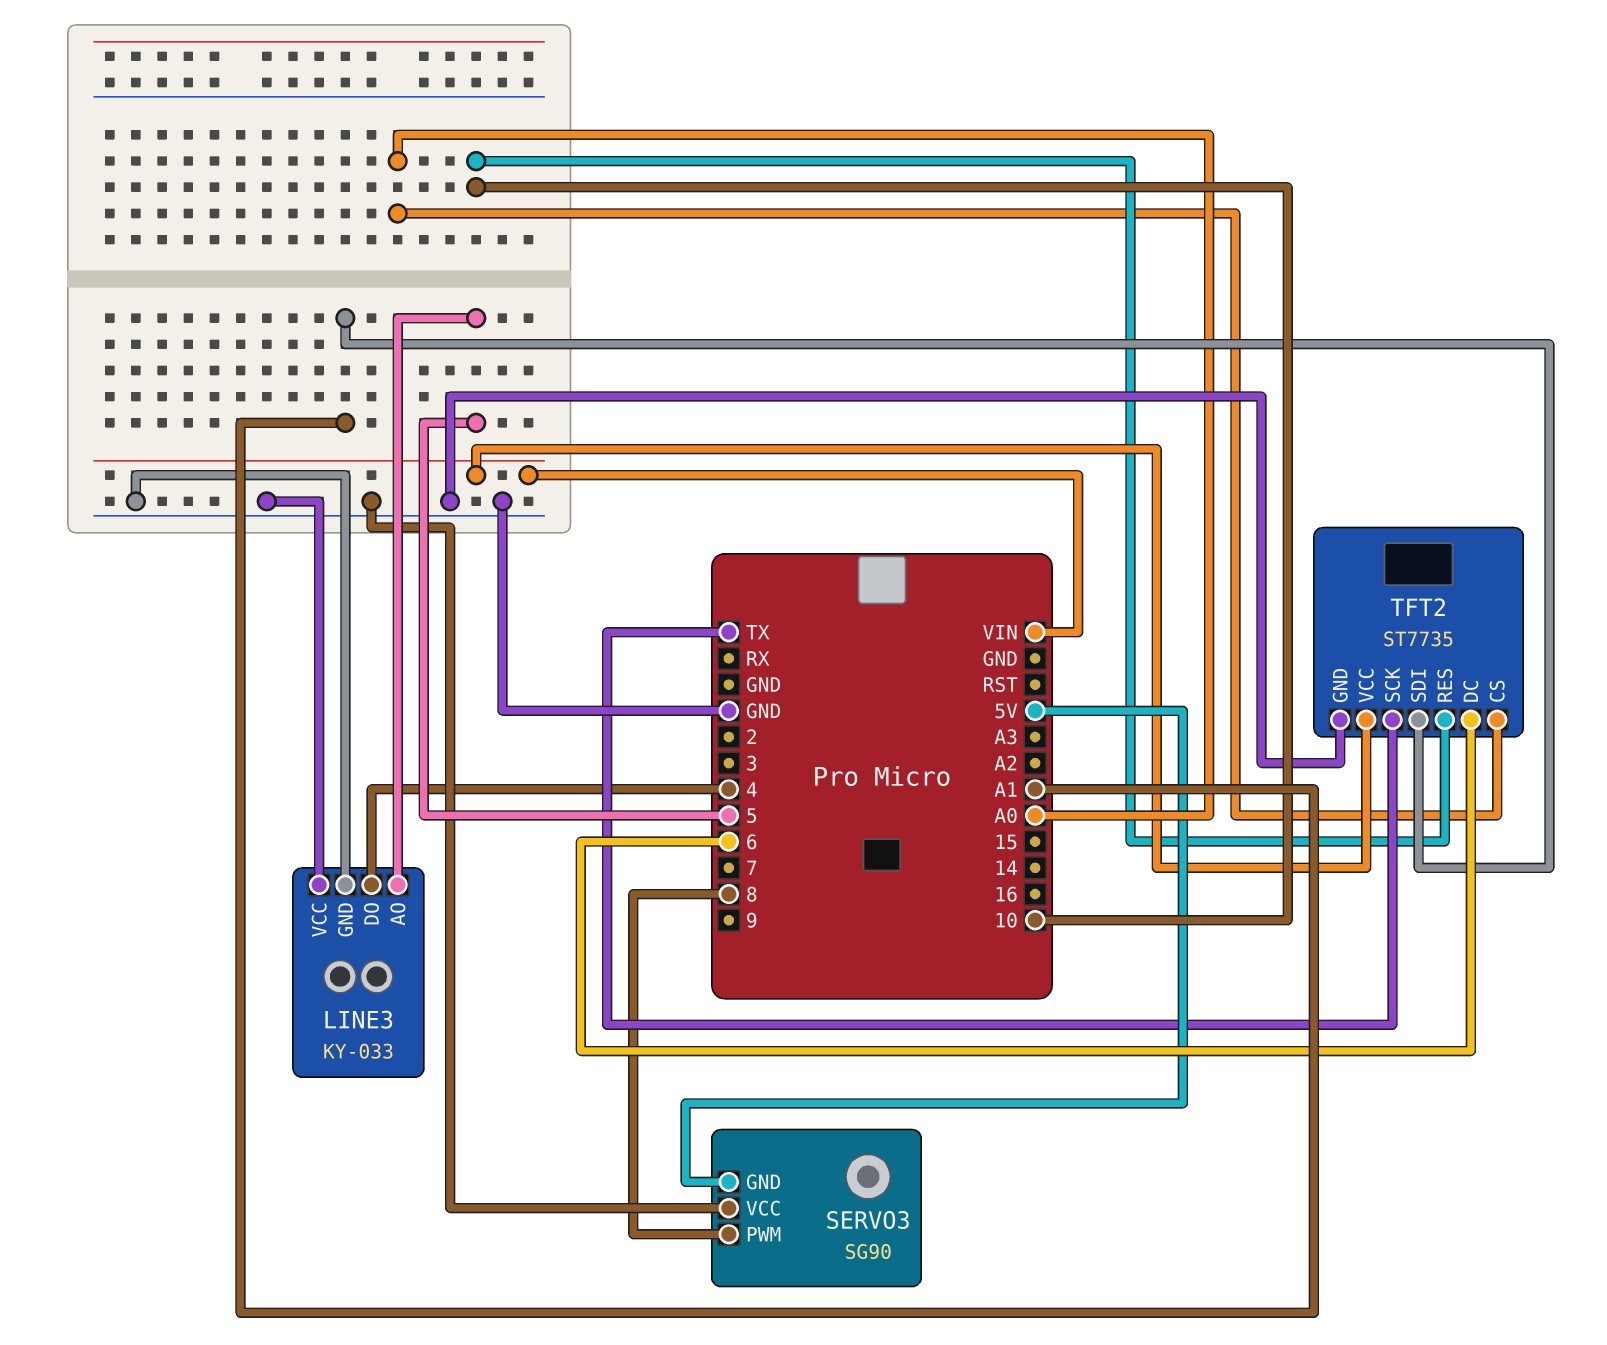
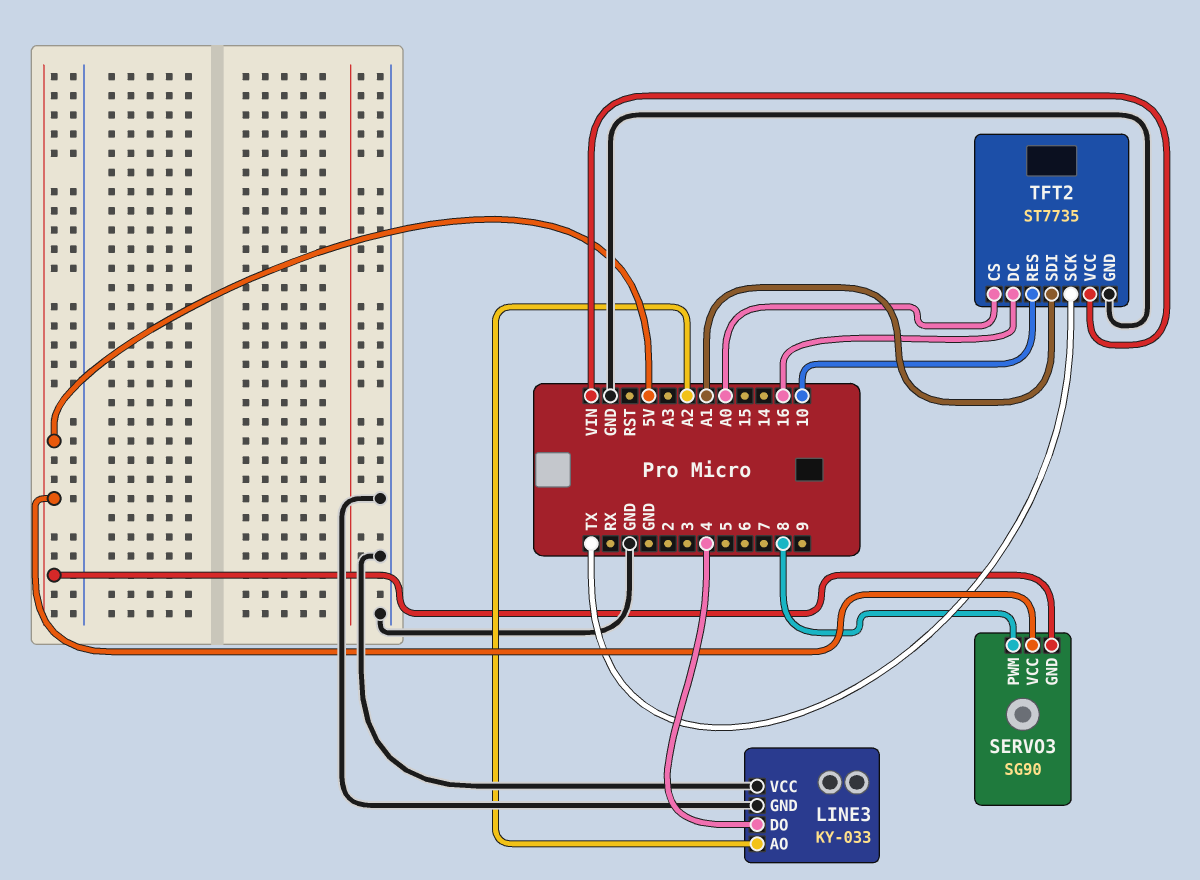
LINE3 pin AO: 5 -> A2
SERVO3 pin VCC: GND -> 5V
TFT2 pin DC: 6 -> 16

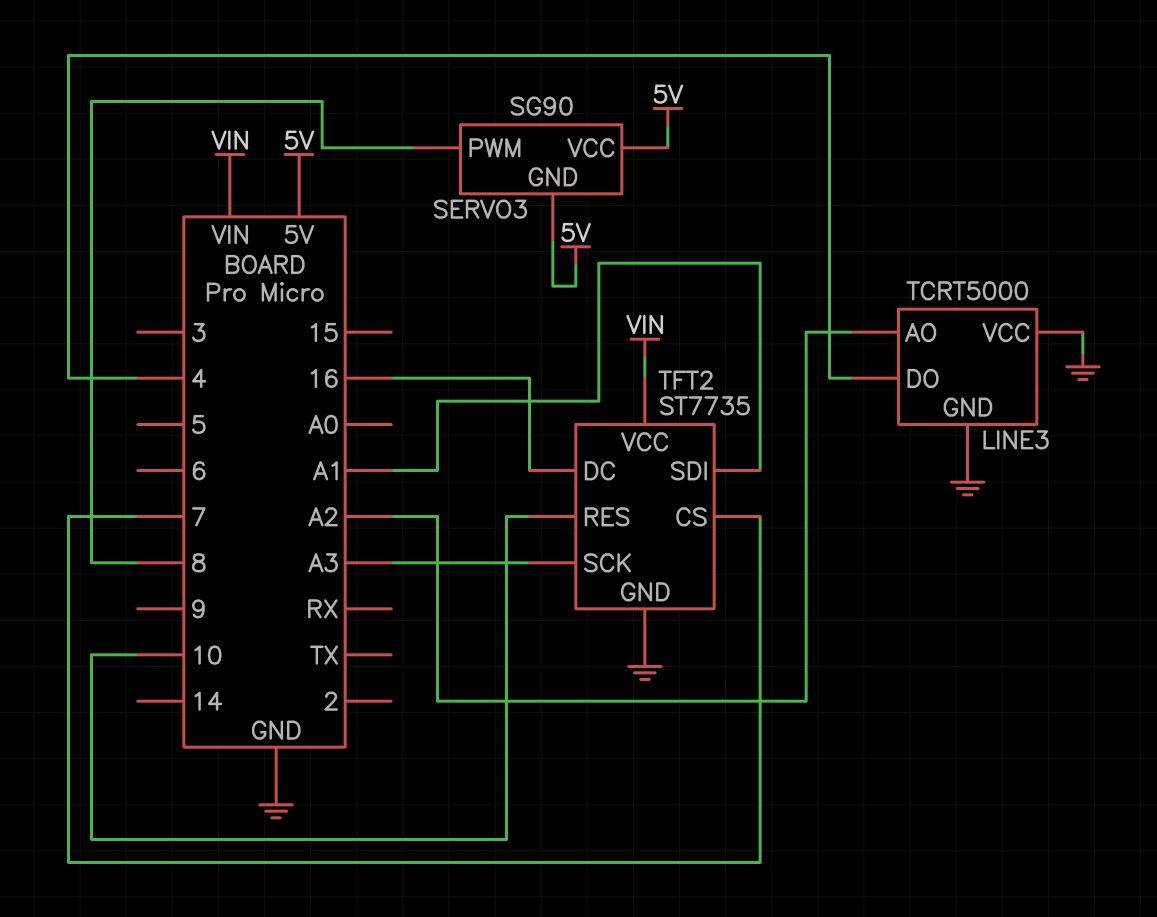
LINE3: KY-033 -> TCRT5000
TFT2 pin CS: A0 -> 7
TFT2 pin SCK: TX -> A3

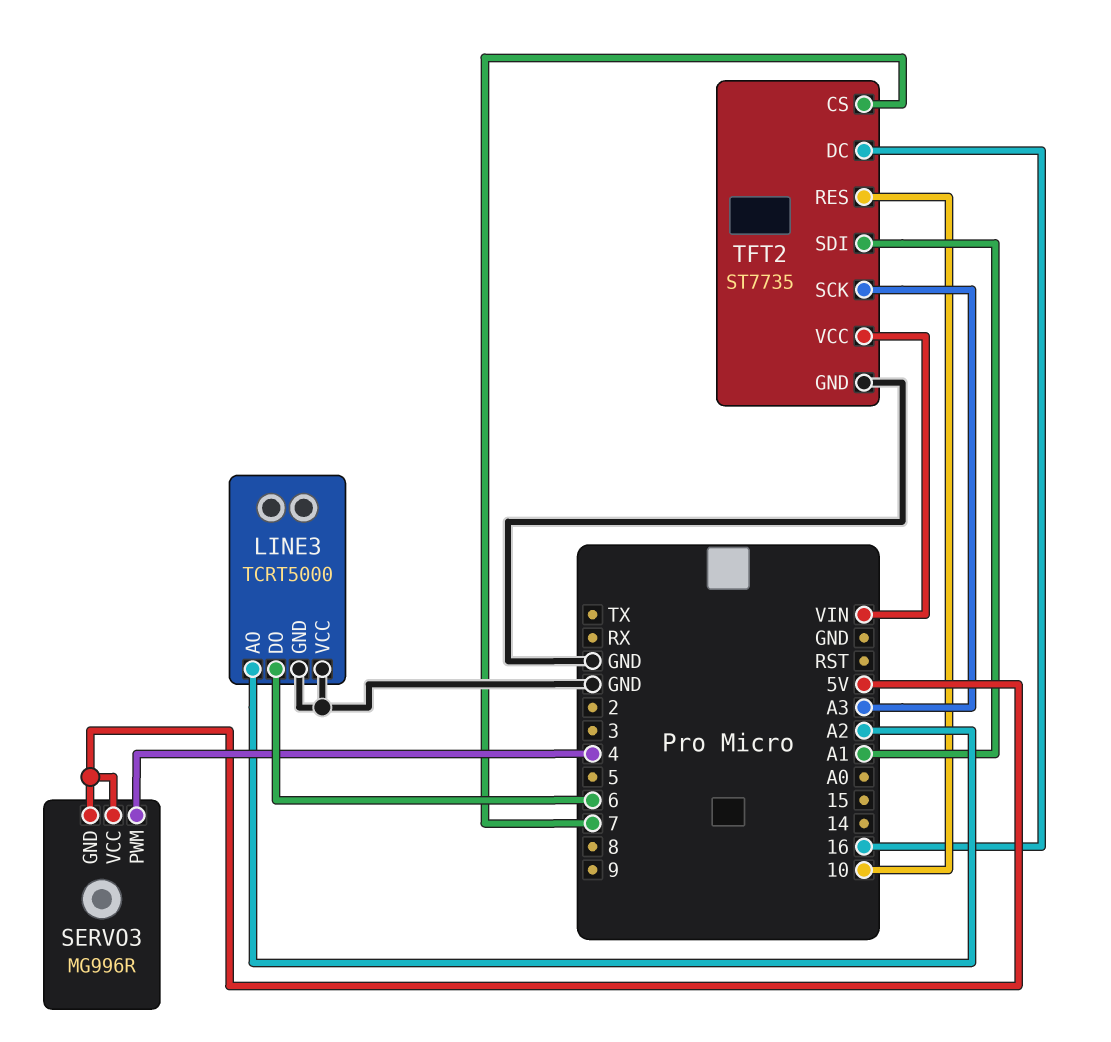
LINE3 pin DO: 4 -> 6
SERVO3: SG90 -> MG996R
SERVO3 pin PWM: 8 -> 4

